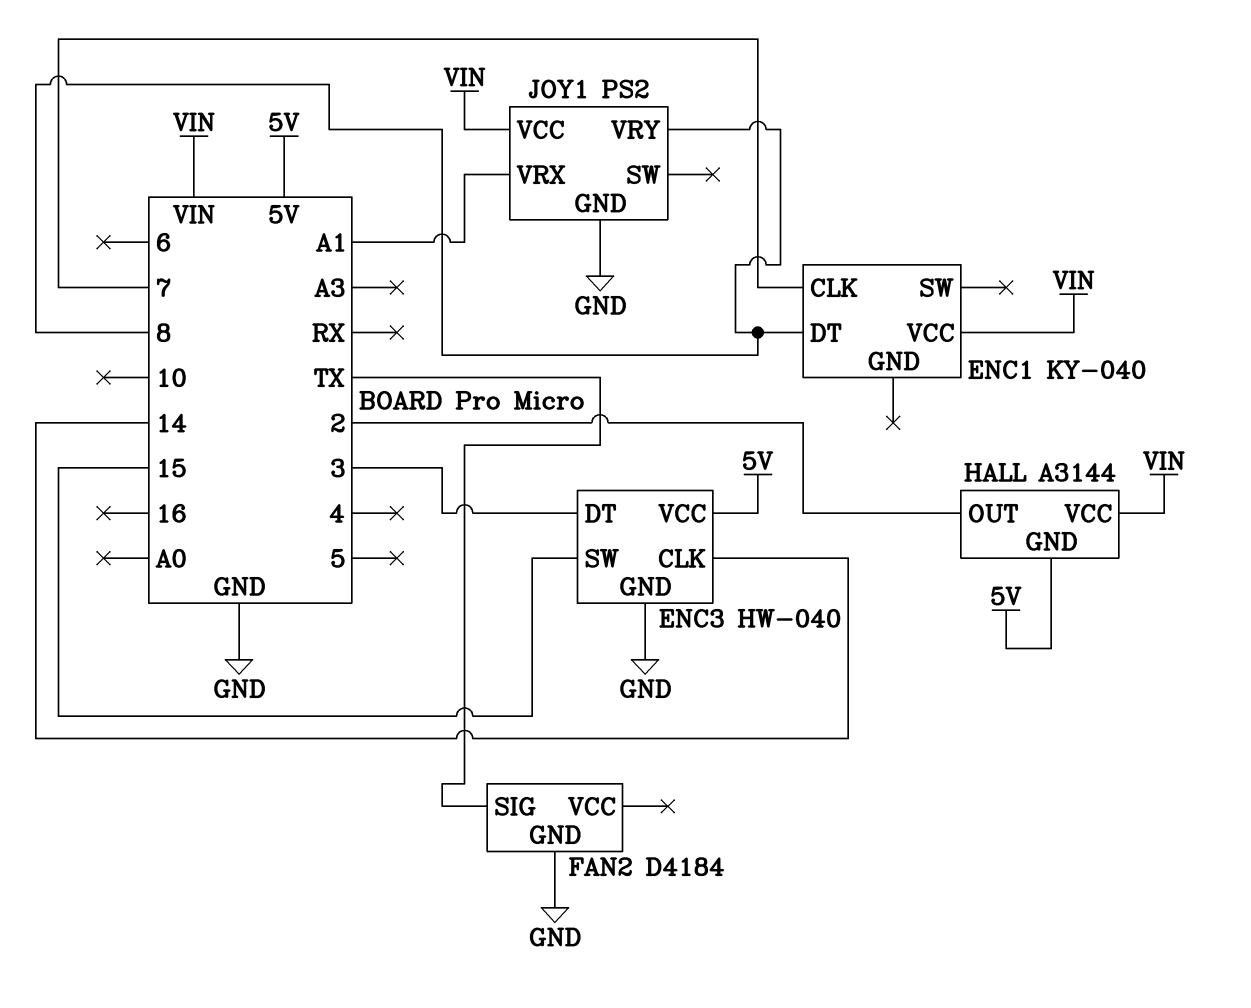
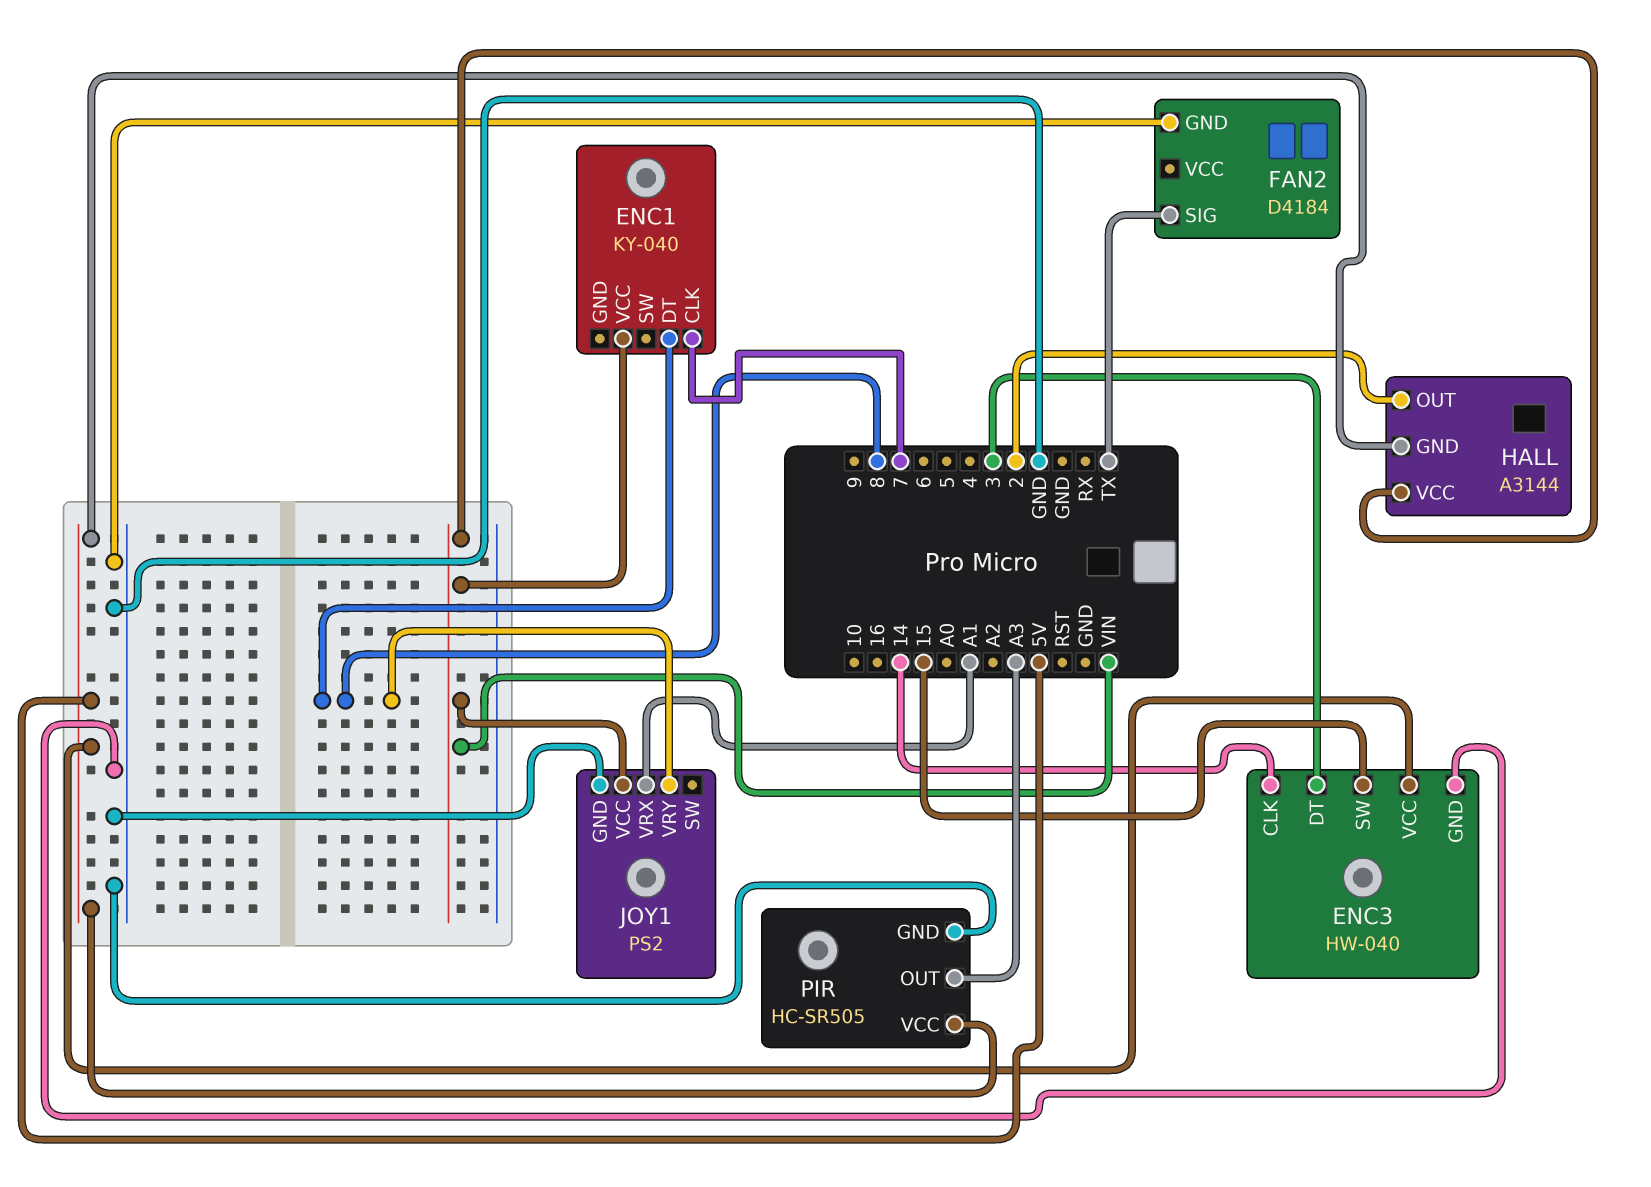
PIR: none -> HC-SR505
PIR pin GND: none -> GND
PIR pin OUT: none -> A3
PIR pin VCC: none -> 5V

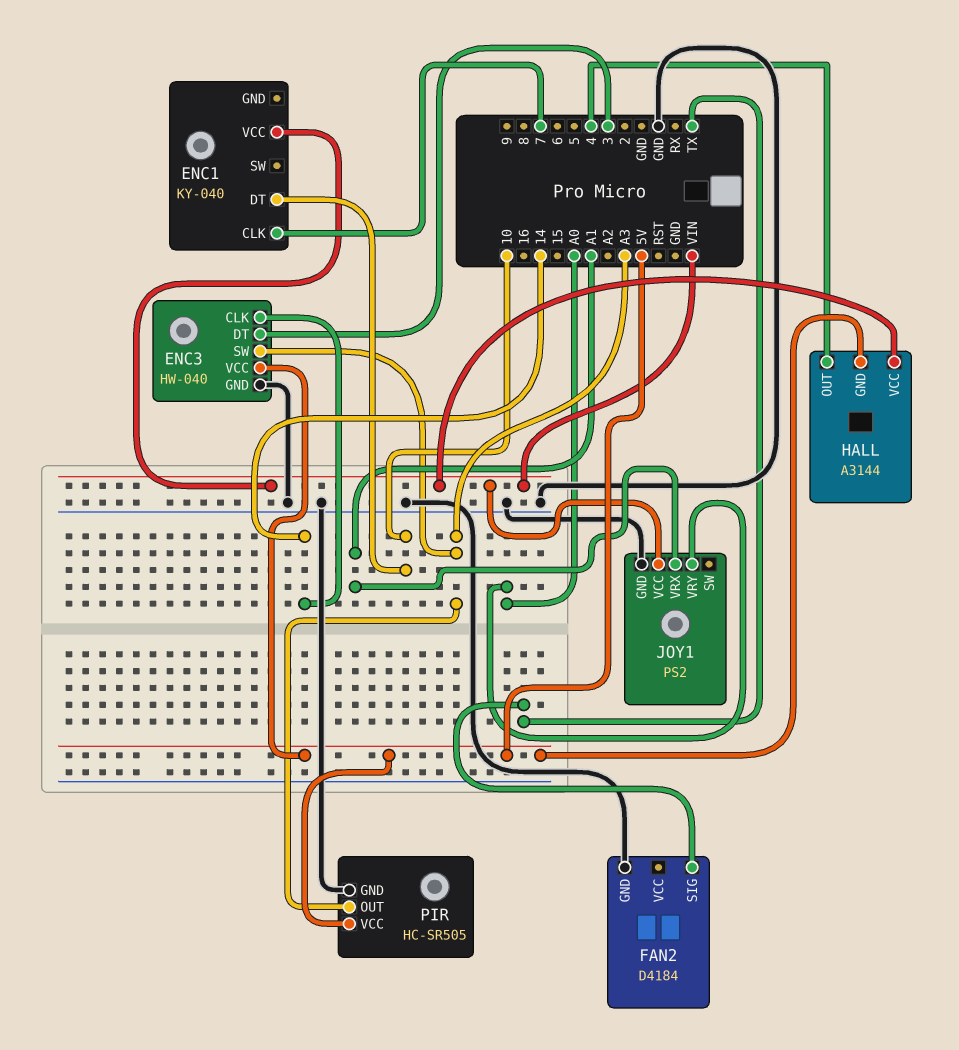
ENC1 pin DT: 8 -> 10
ENC3 pin SW: 15 -> A3
HALL pin OUT: 2 -> 4
JOY1 pin VRY: 8 -> A0

